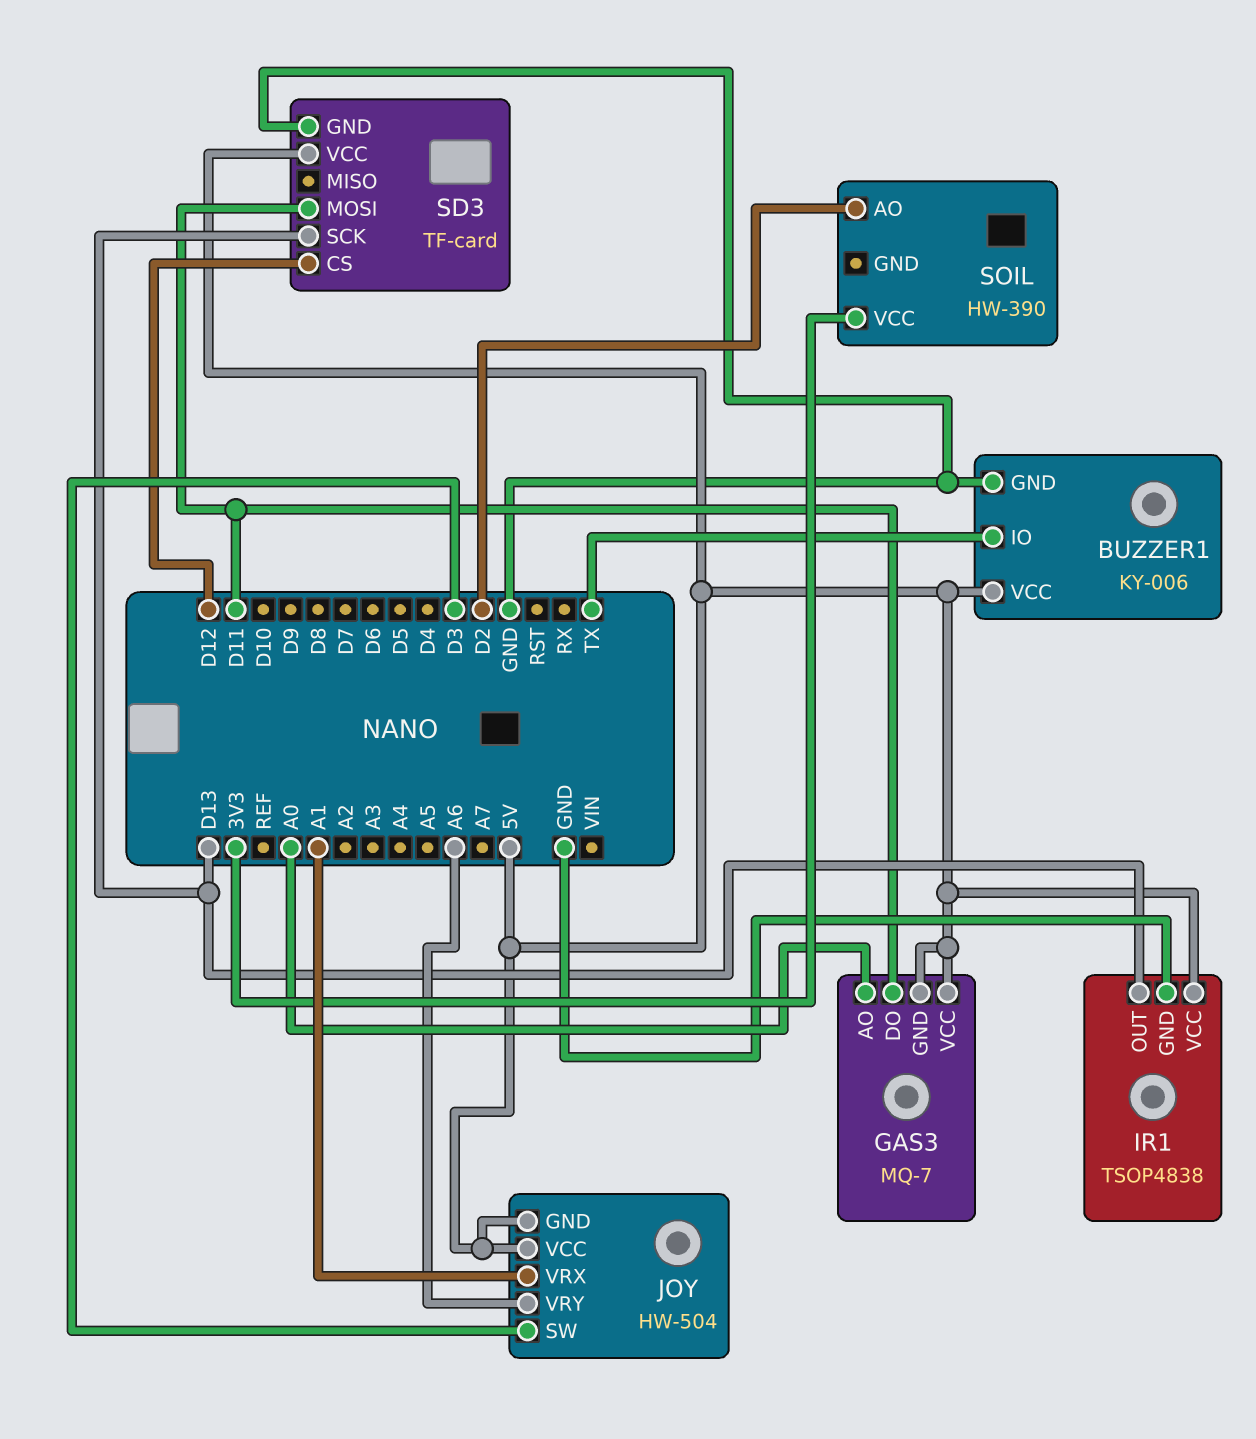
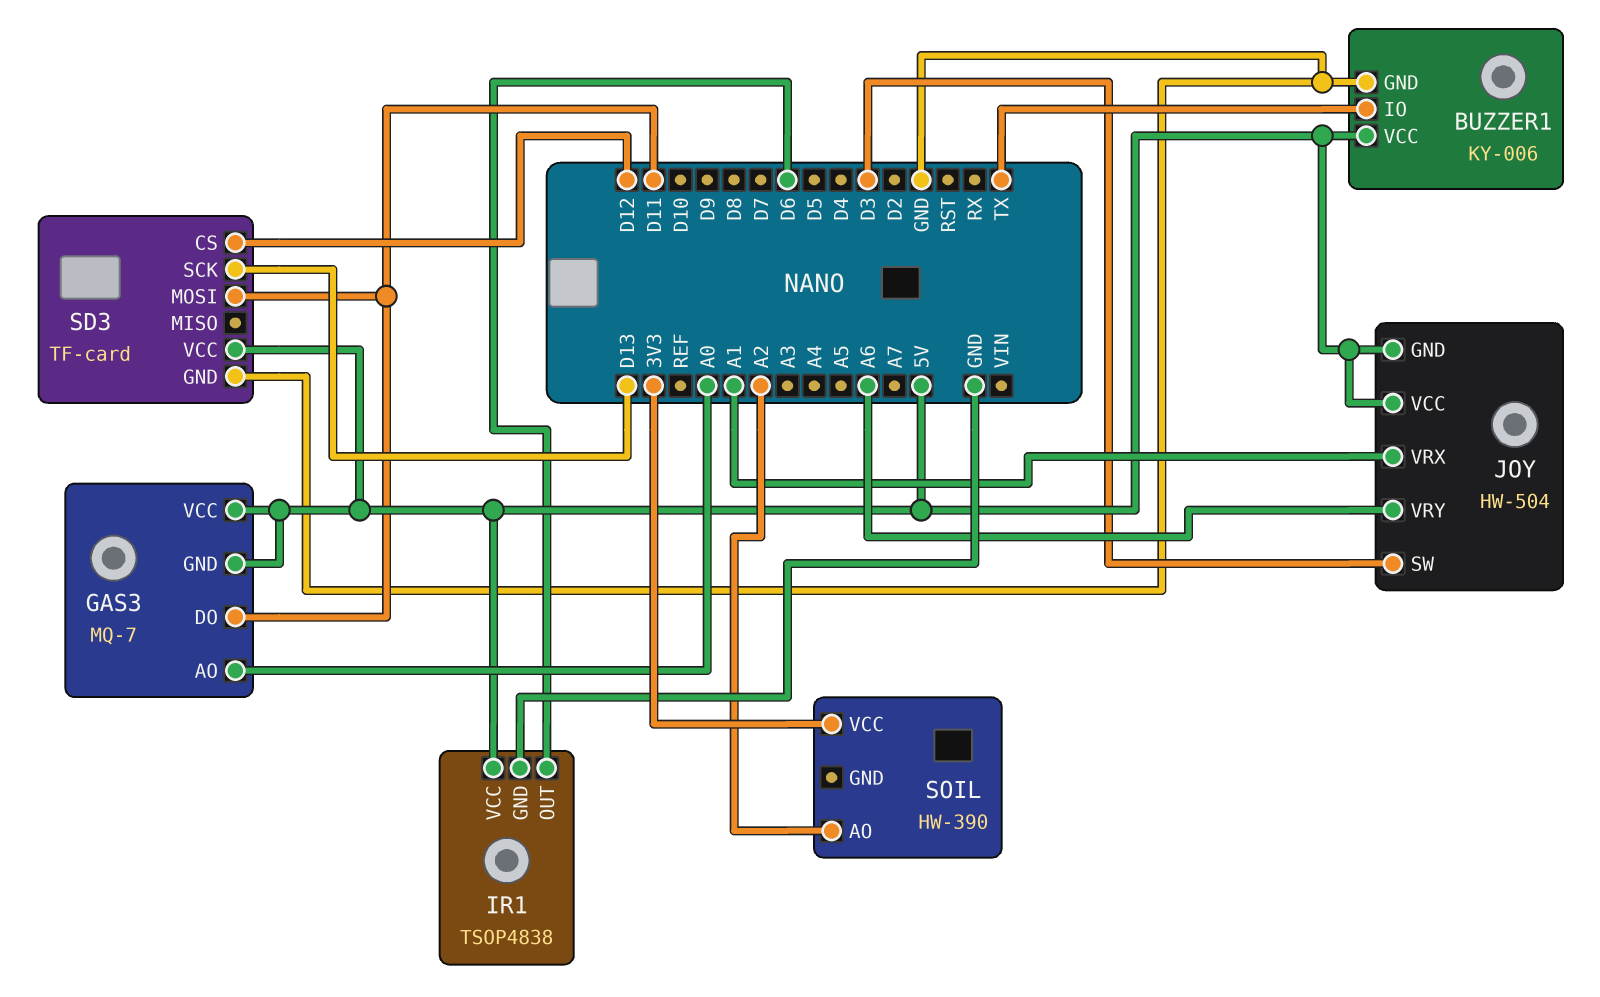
IR1 pin OUT: D13 -> D6
SOIL pin AO: D2 -> A2

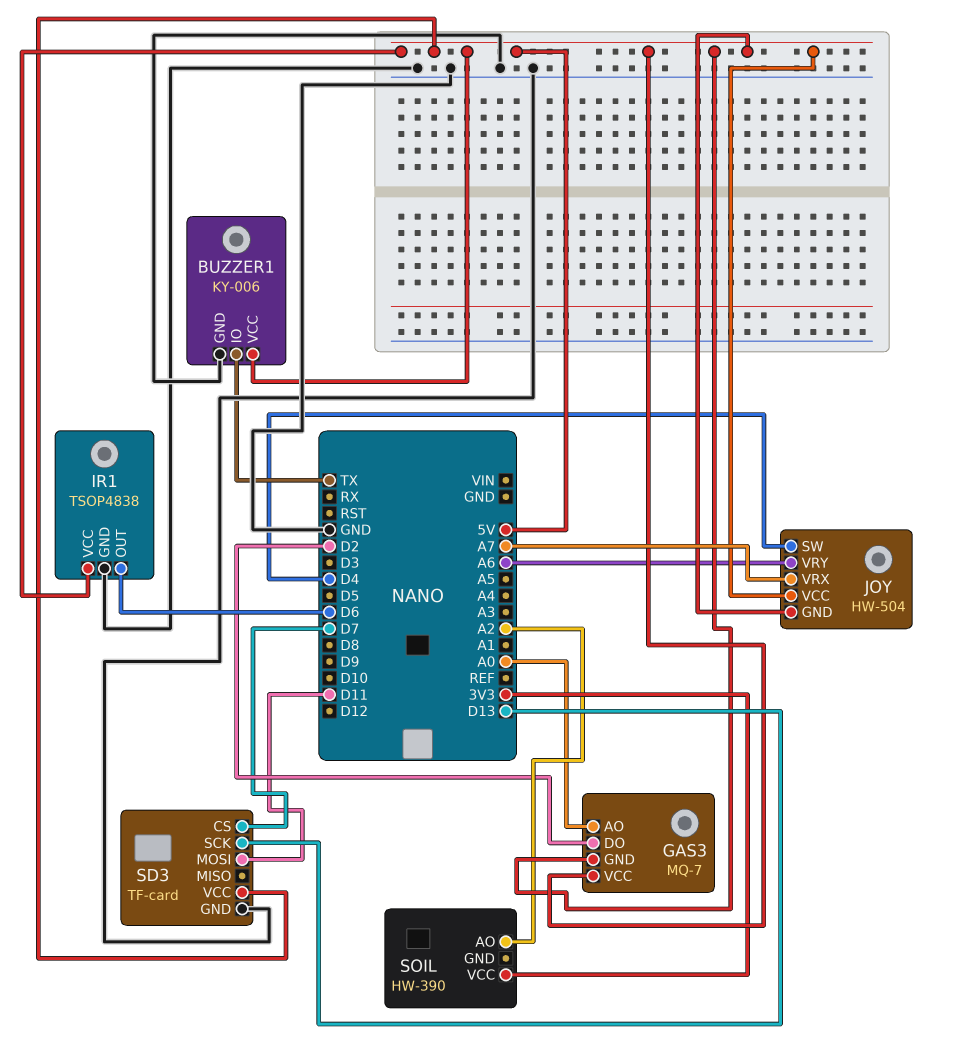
GAS3 pin DO: D11 -> D2
JOY pin SW: D3 -> D4
JOY pin VRX: A1 -> A7
SD3 pin CS: D12 -> D7

